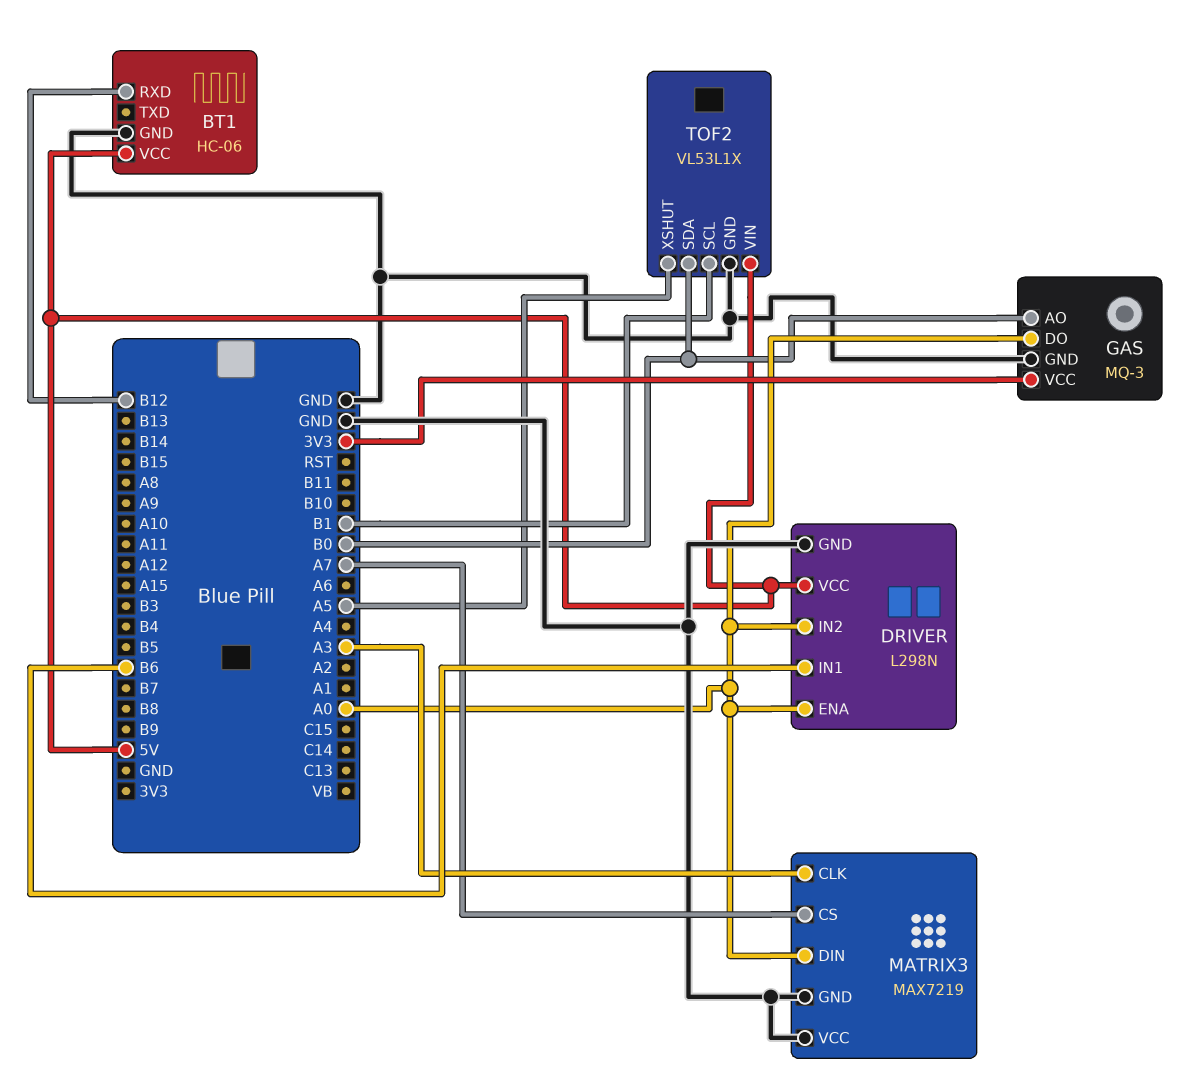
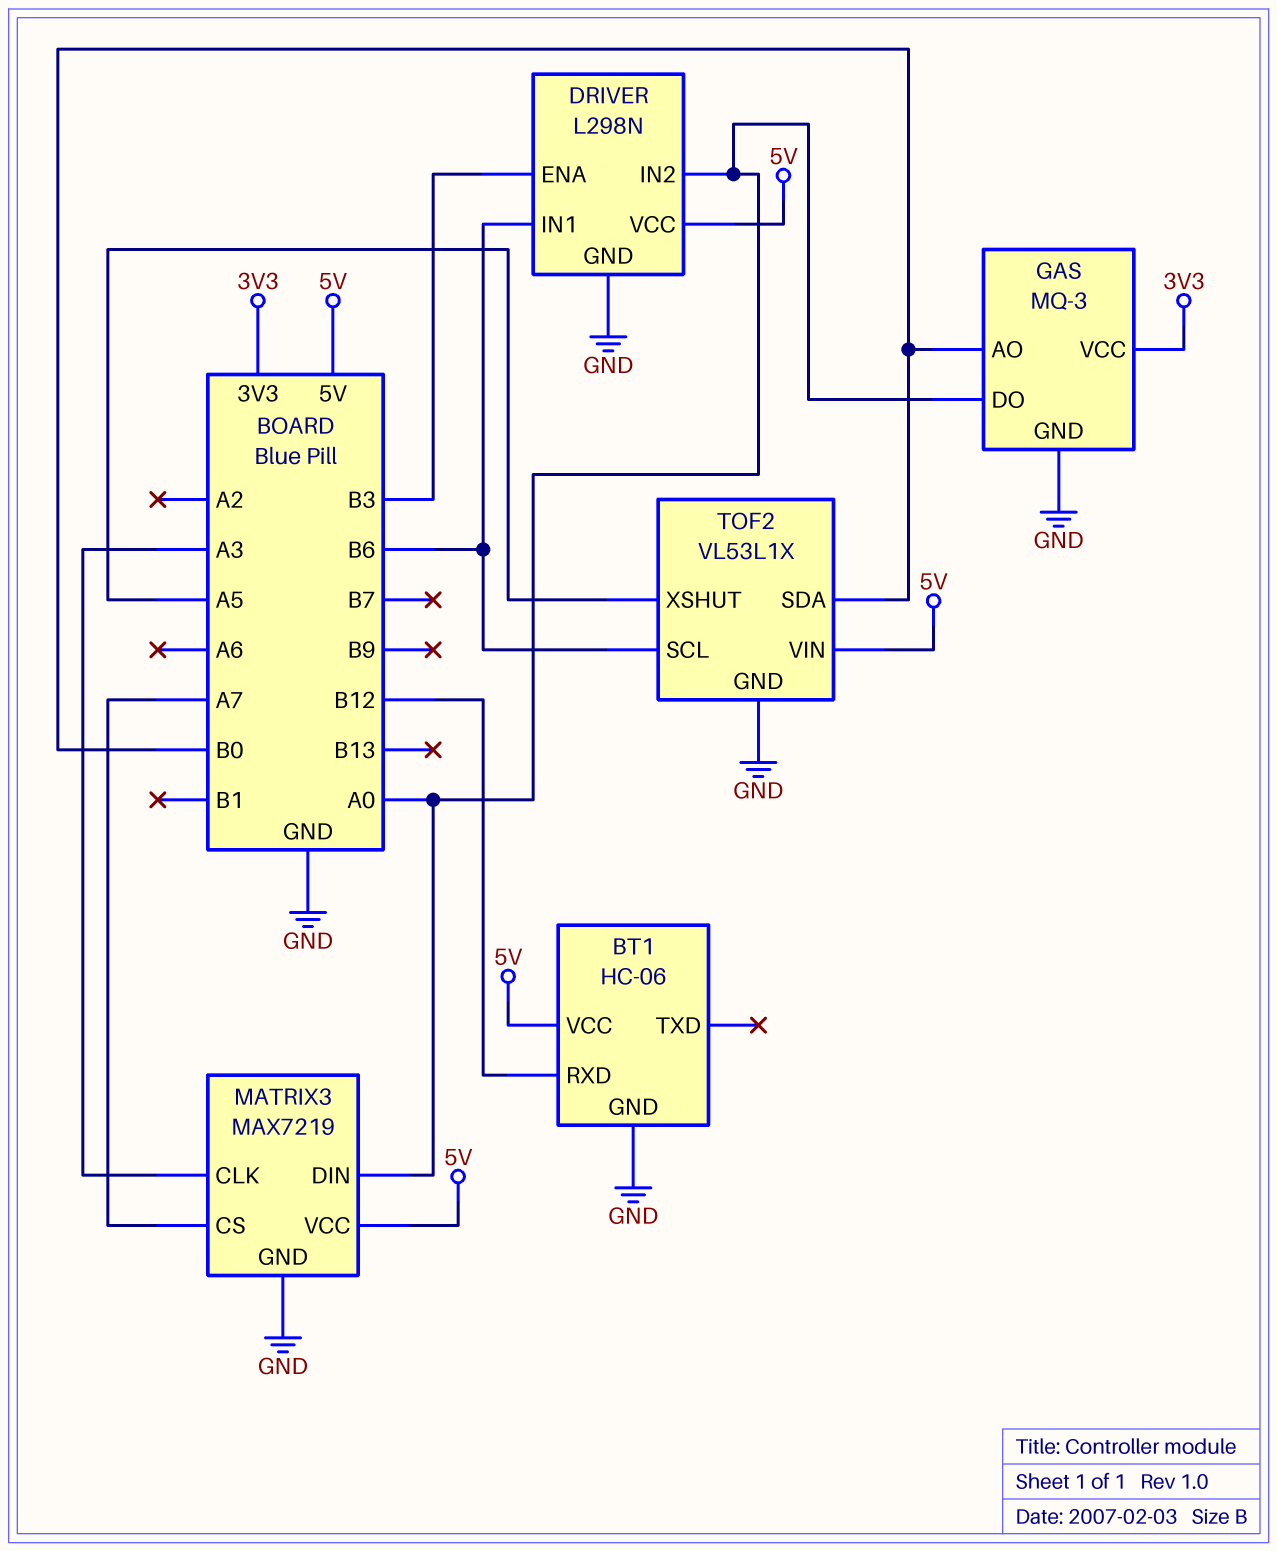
DRIVER pin ENA: A0 -> B3
MATRIX3 pin VCC: GND -> 5V
TOF2 pin SCL: B1 -> B6

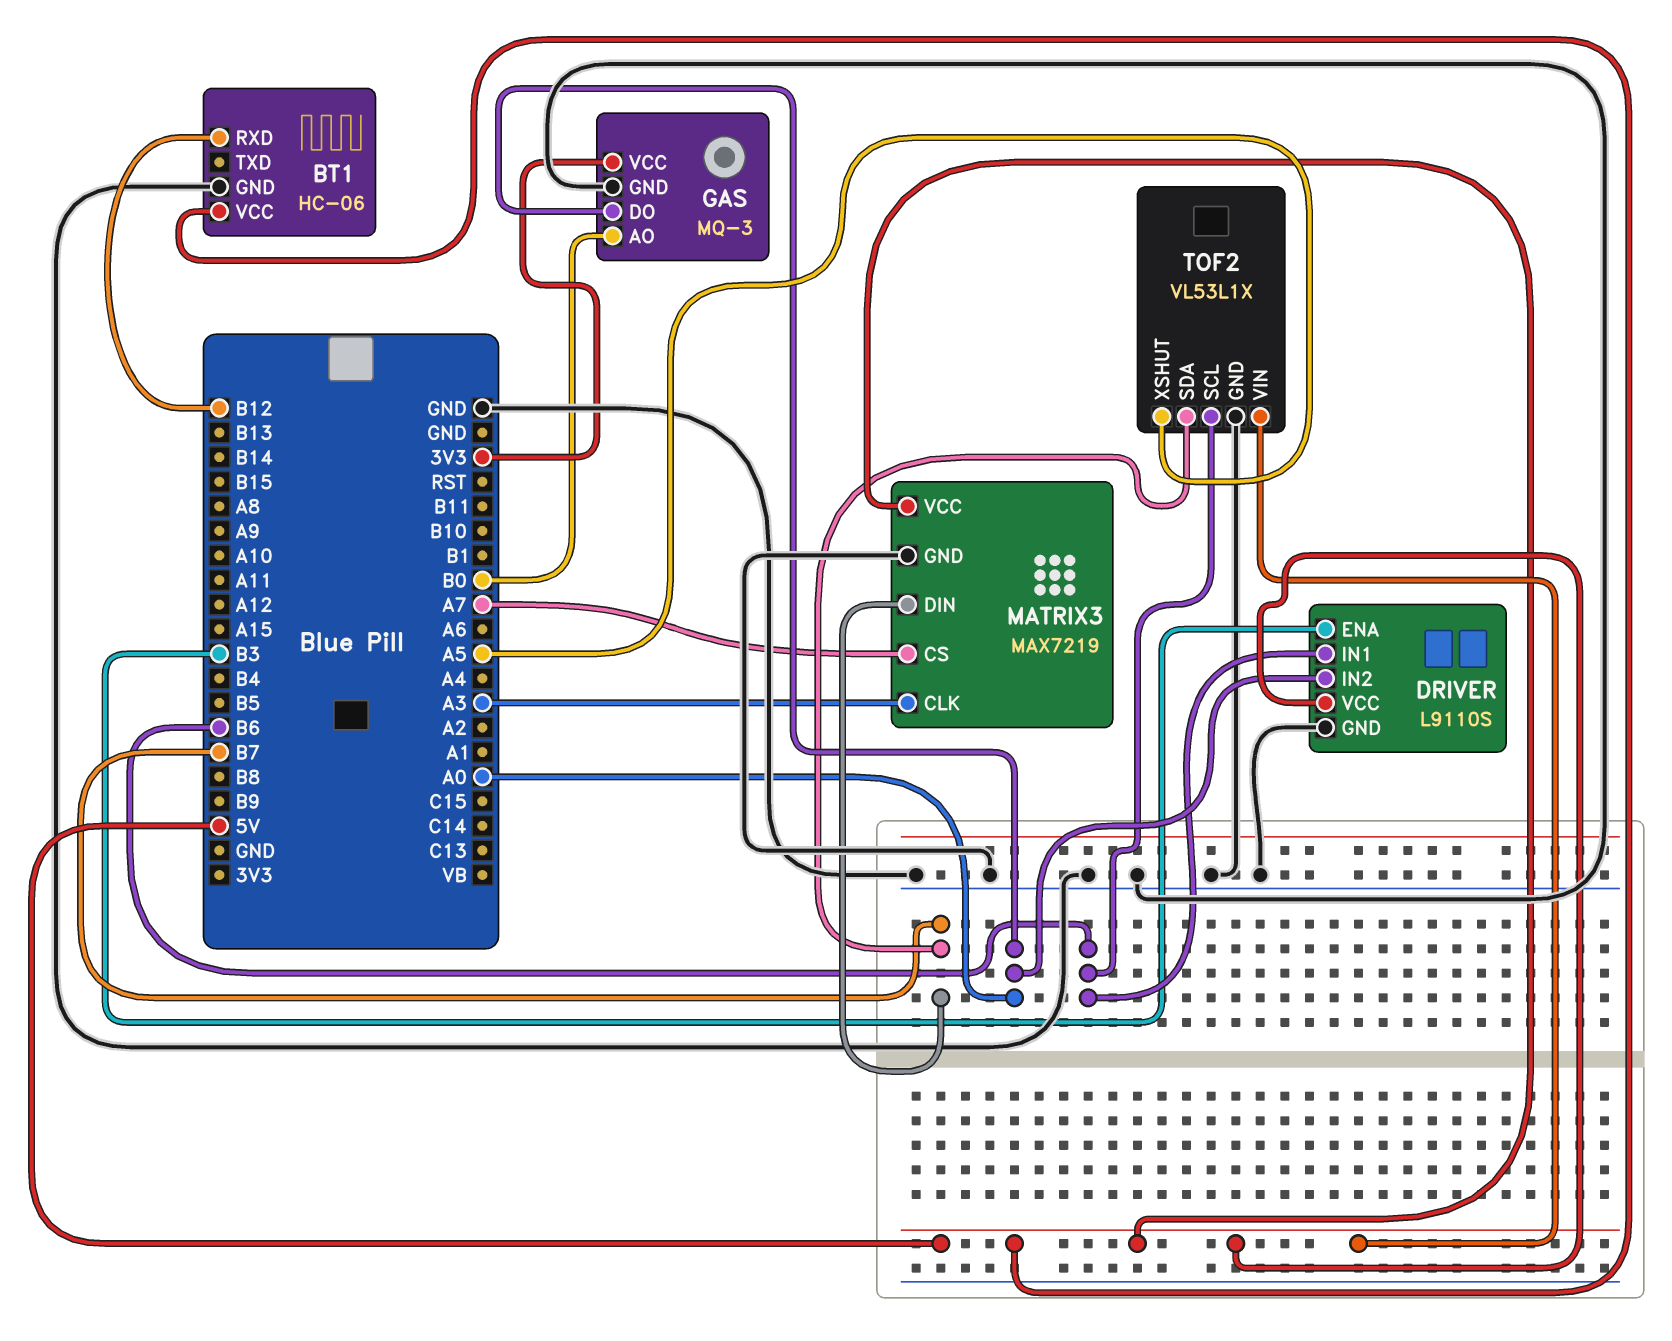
DRIVER: L298N -> L9110S
MATRIX3 pin DIN: A0 -> B7
TOF2 pin SDA: B0 -> B7

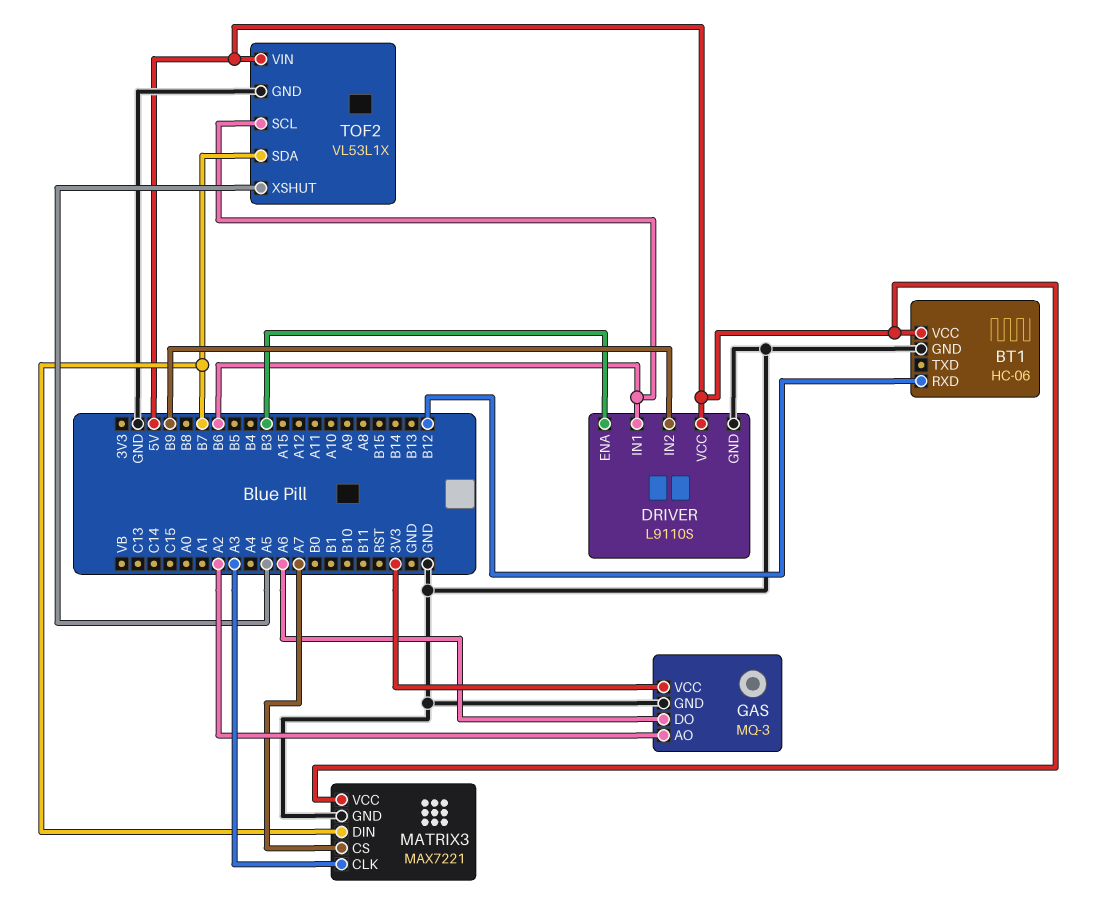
DRIVER pin IN2: A0 -> B9
GAS pin AO: B0 -> A2
GAS pin DO: A0 -> A6
MATRIX3: MAX7219 -> MAX7221

